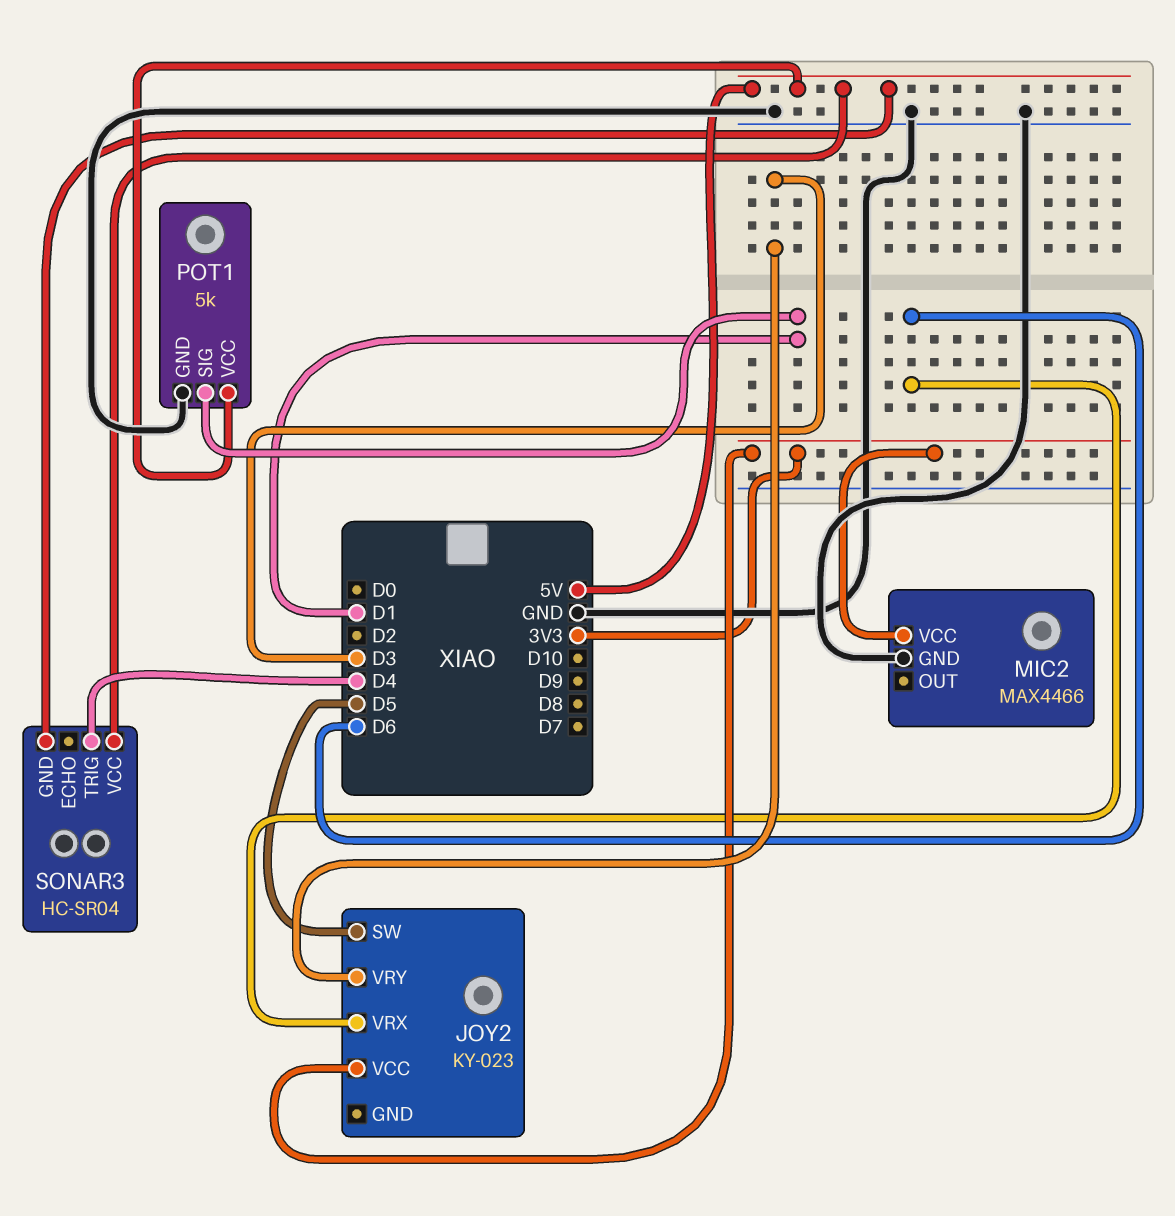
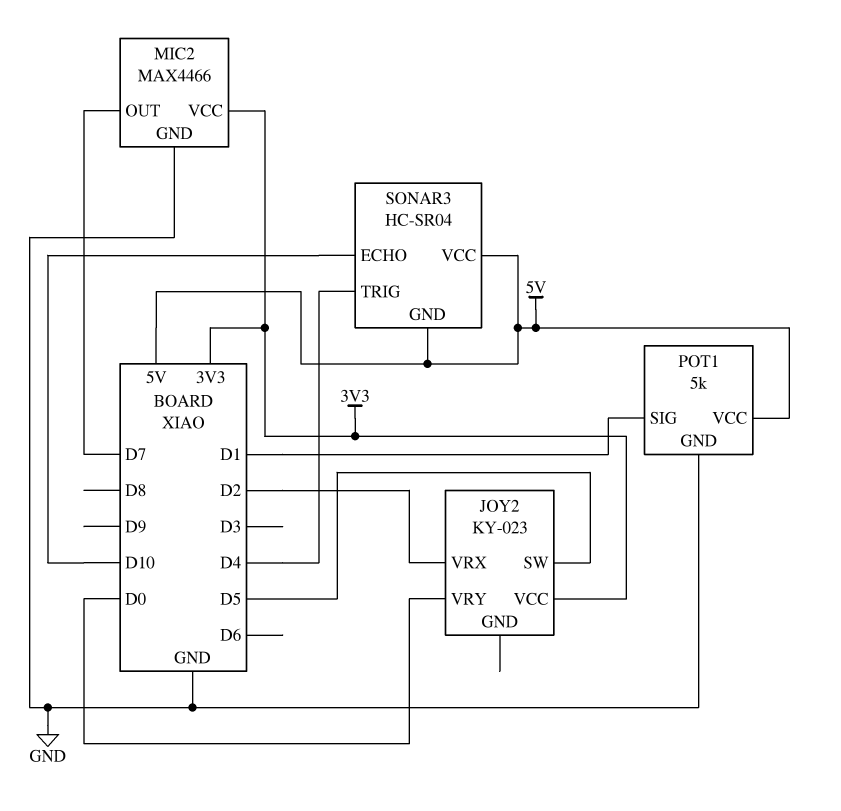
JOY2 pin VRX: D6 -> D2
JOY2 pin VRY: D3 -> D0
MIC2 pin OUT: none -> D7
SONAR3 pin ECHO: none -> D10

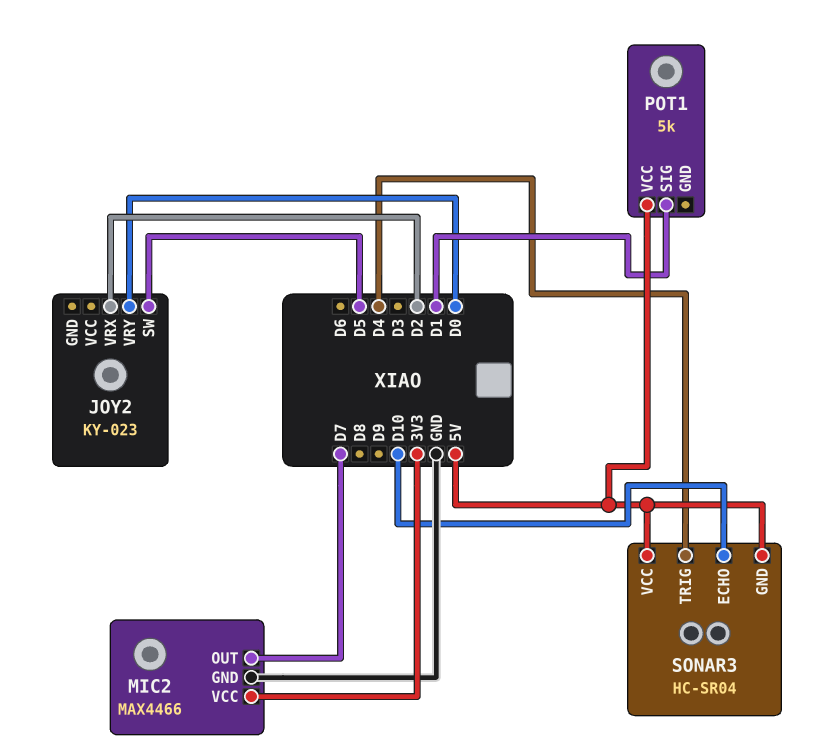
JOY2 pin VCC: 3V3 -> none
POT1 pin GND: GND -> none

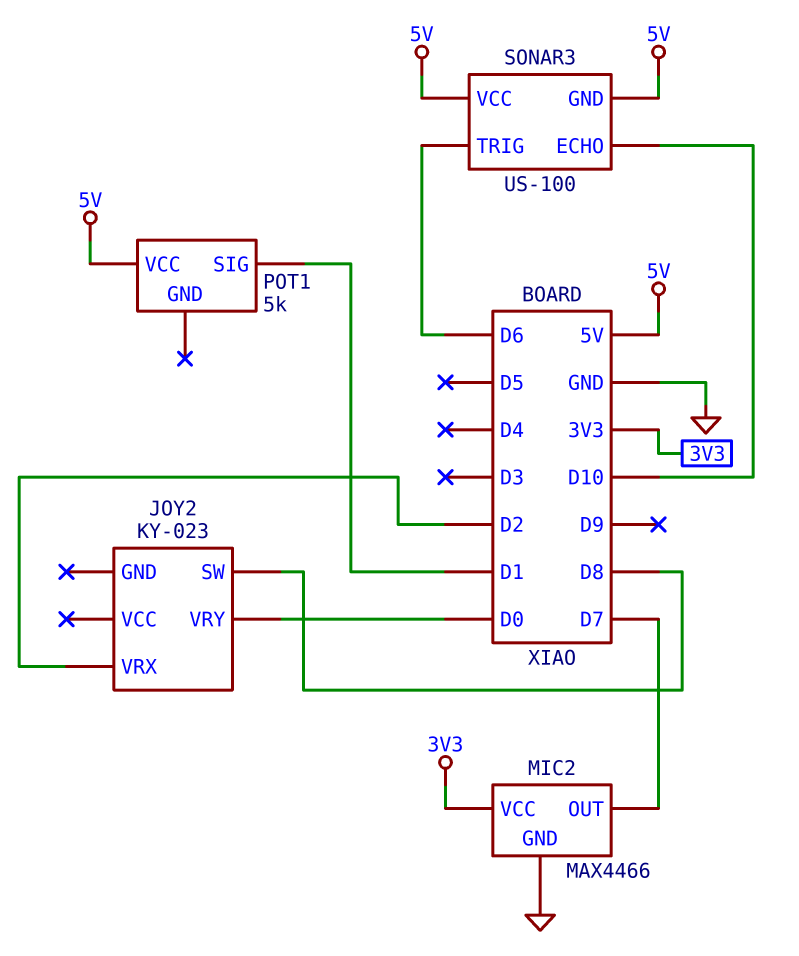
JOY2 pin SW: D5 -> D8
SONAR3: HC-SR04 -> US-100
SONAR3 pin TRIG: D4 -> D6

